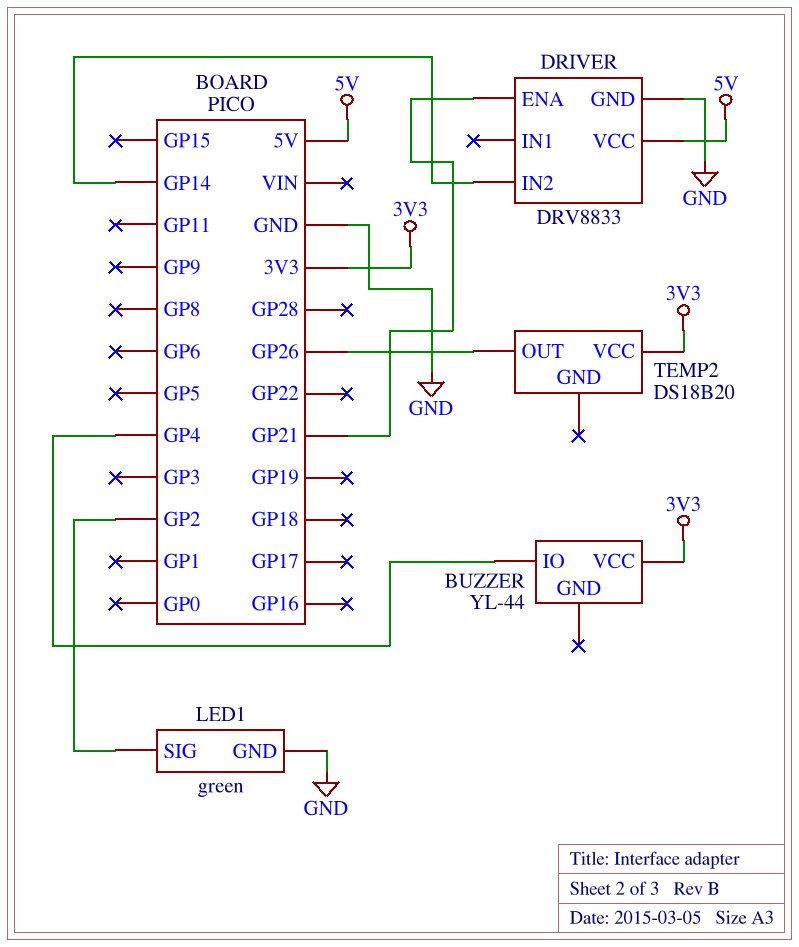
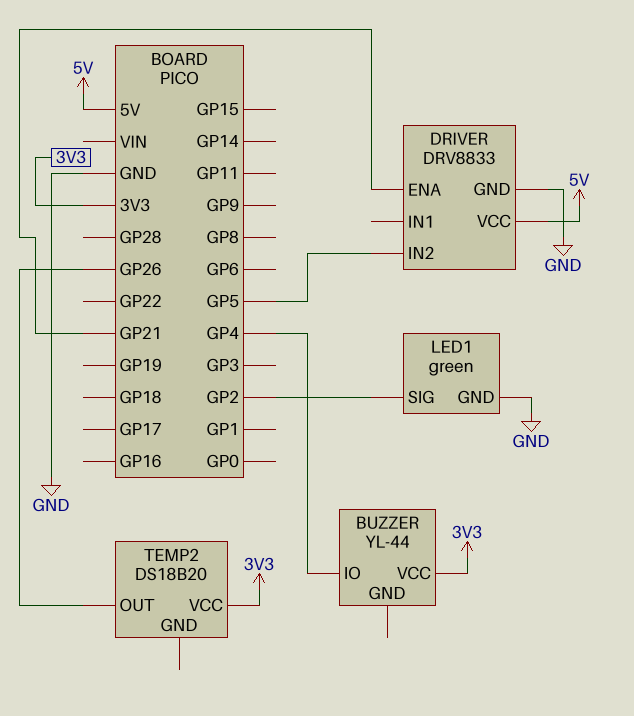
DRIVER pin IN2: GP14 -> GP5

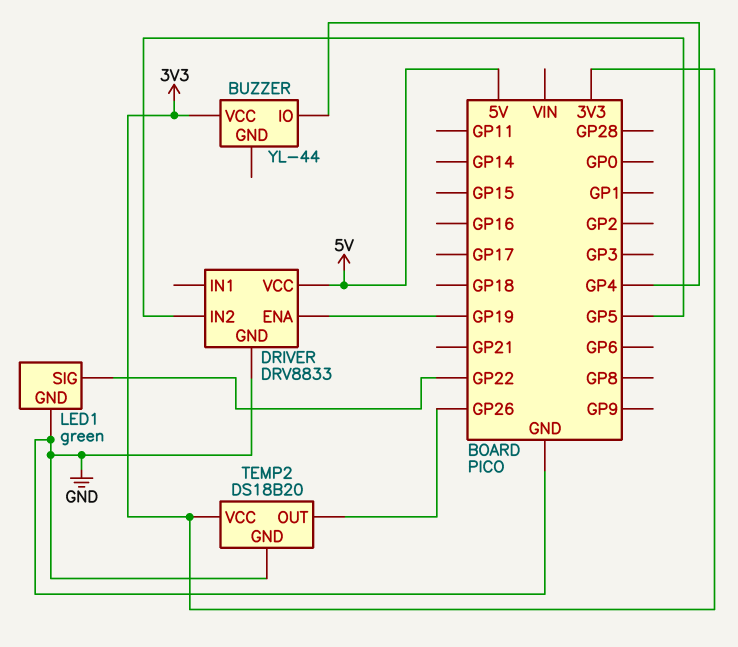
DRIVER pin ENA: GP21 -> GP19
LED1 pin SIG: GP2 -> GP22
TEMP2 pin GND: none -> GND

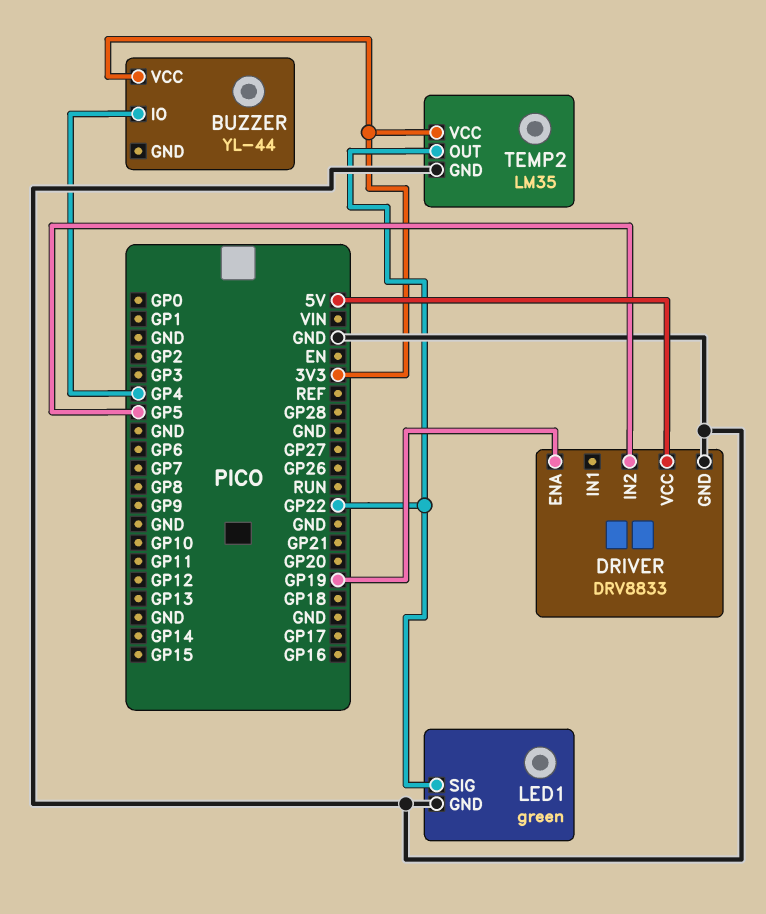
TEMP2: DS18B20 -> LM35
TEMP2 pin OUT: GP26 -> GP22

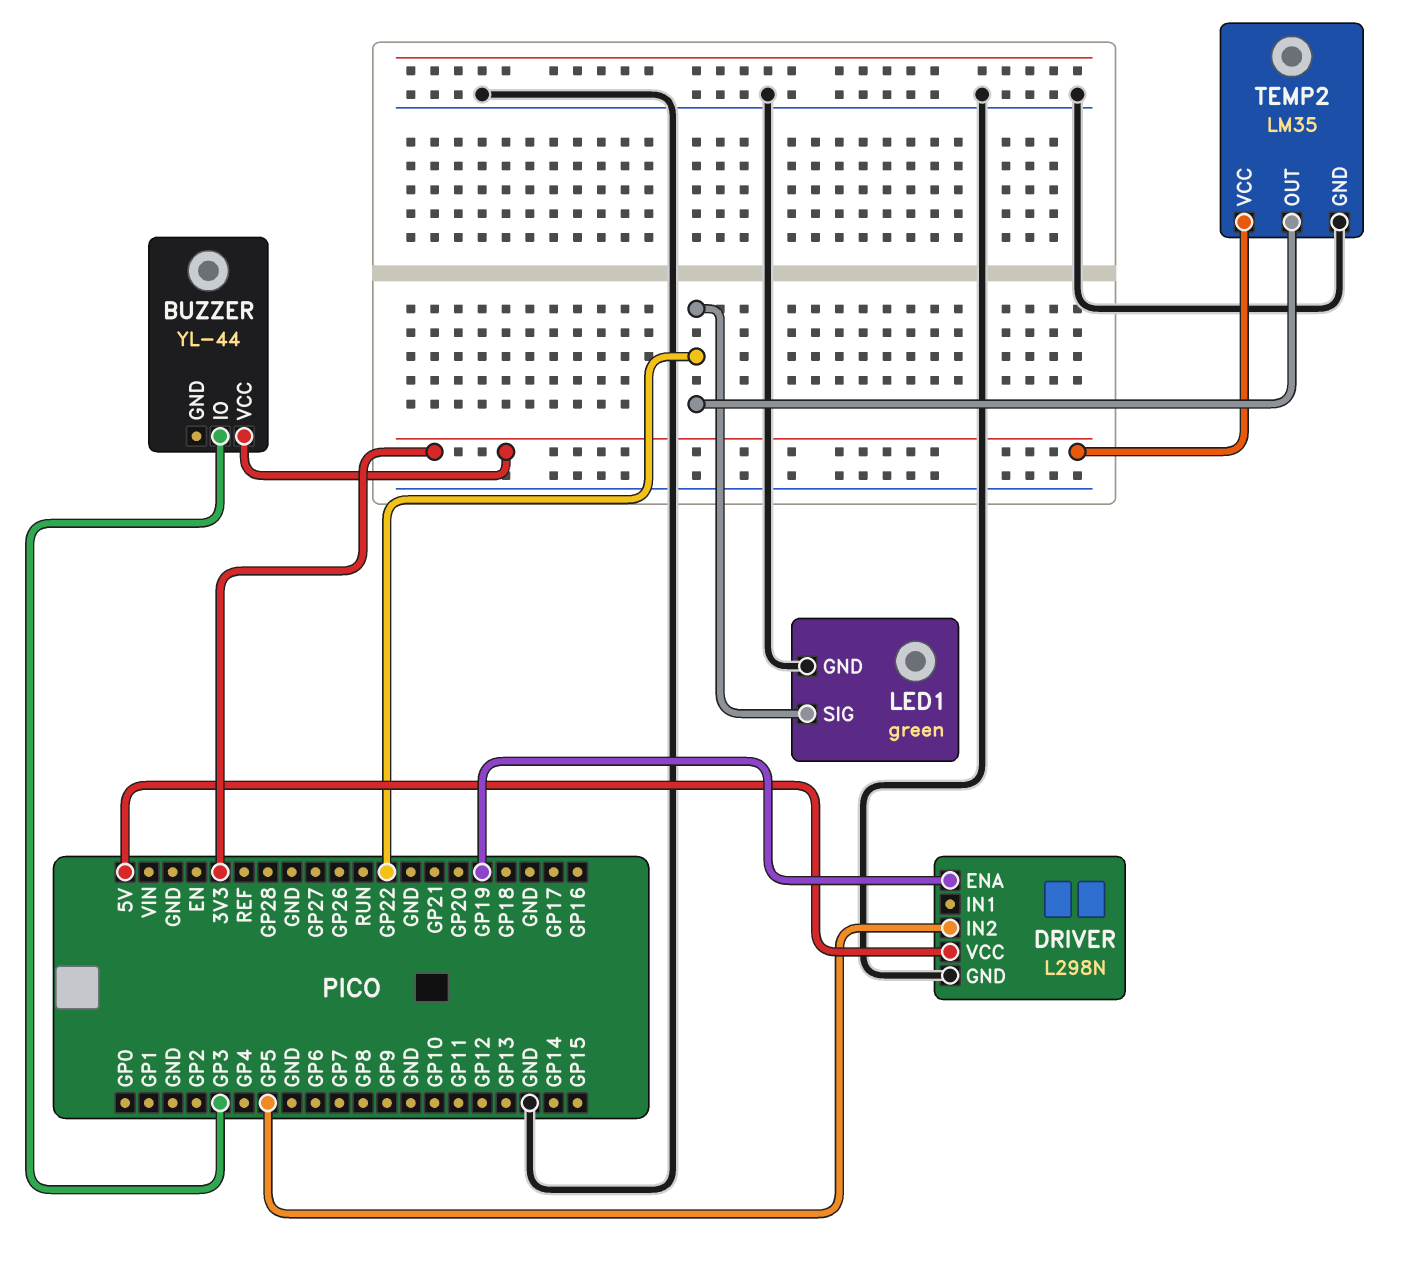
BUZZER pin IO: GP4 -> GP3
DRIVER: DRV8833 -> L298N

